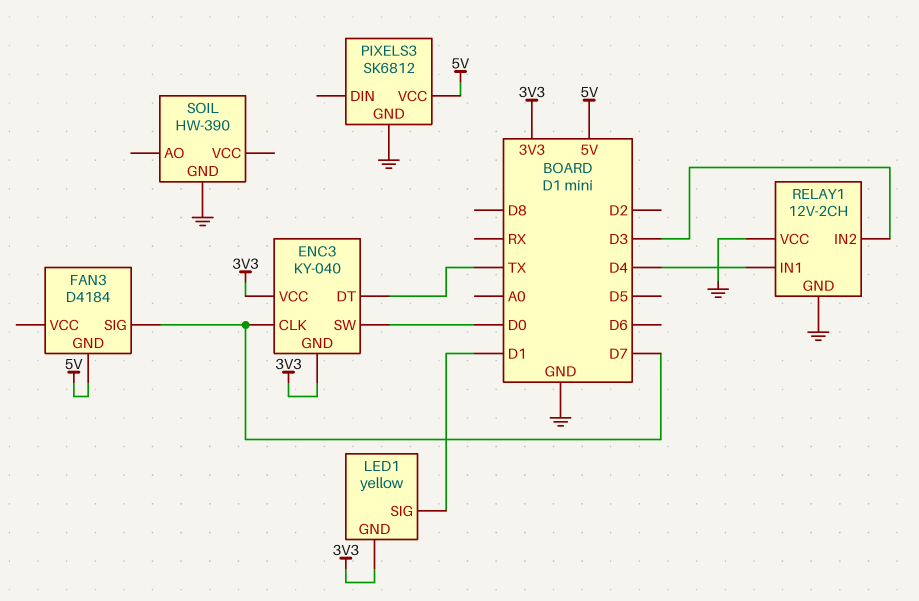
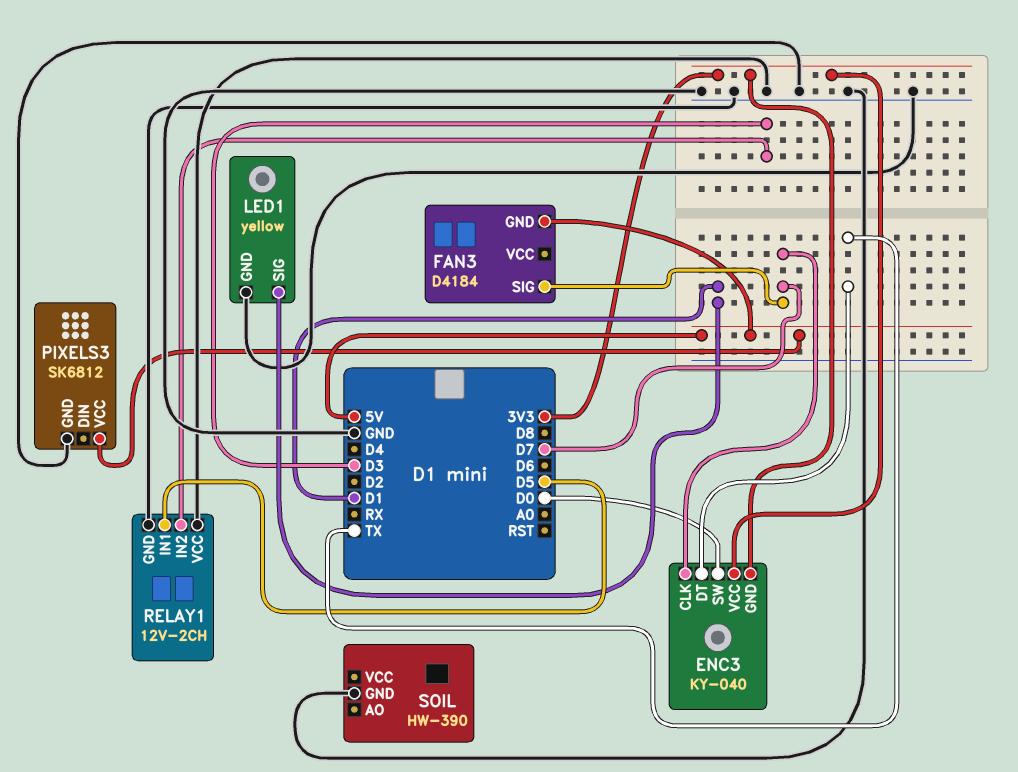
LED1 pin GND: 3V3 -> GND
RELAY1 pin IN1: D4 -> D5

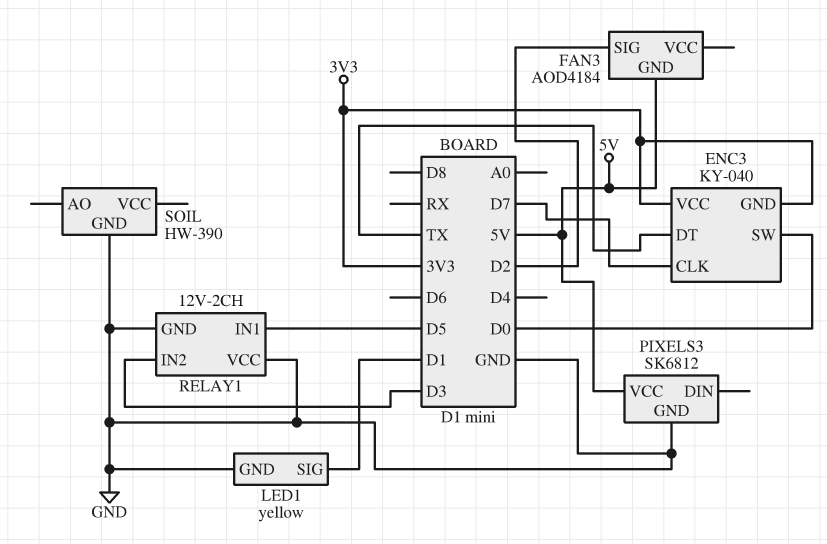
FAN3: D4184 -> AOD4184
FAN3 pin SIG: D7 -> D2

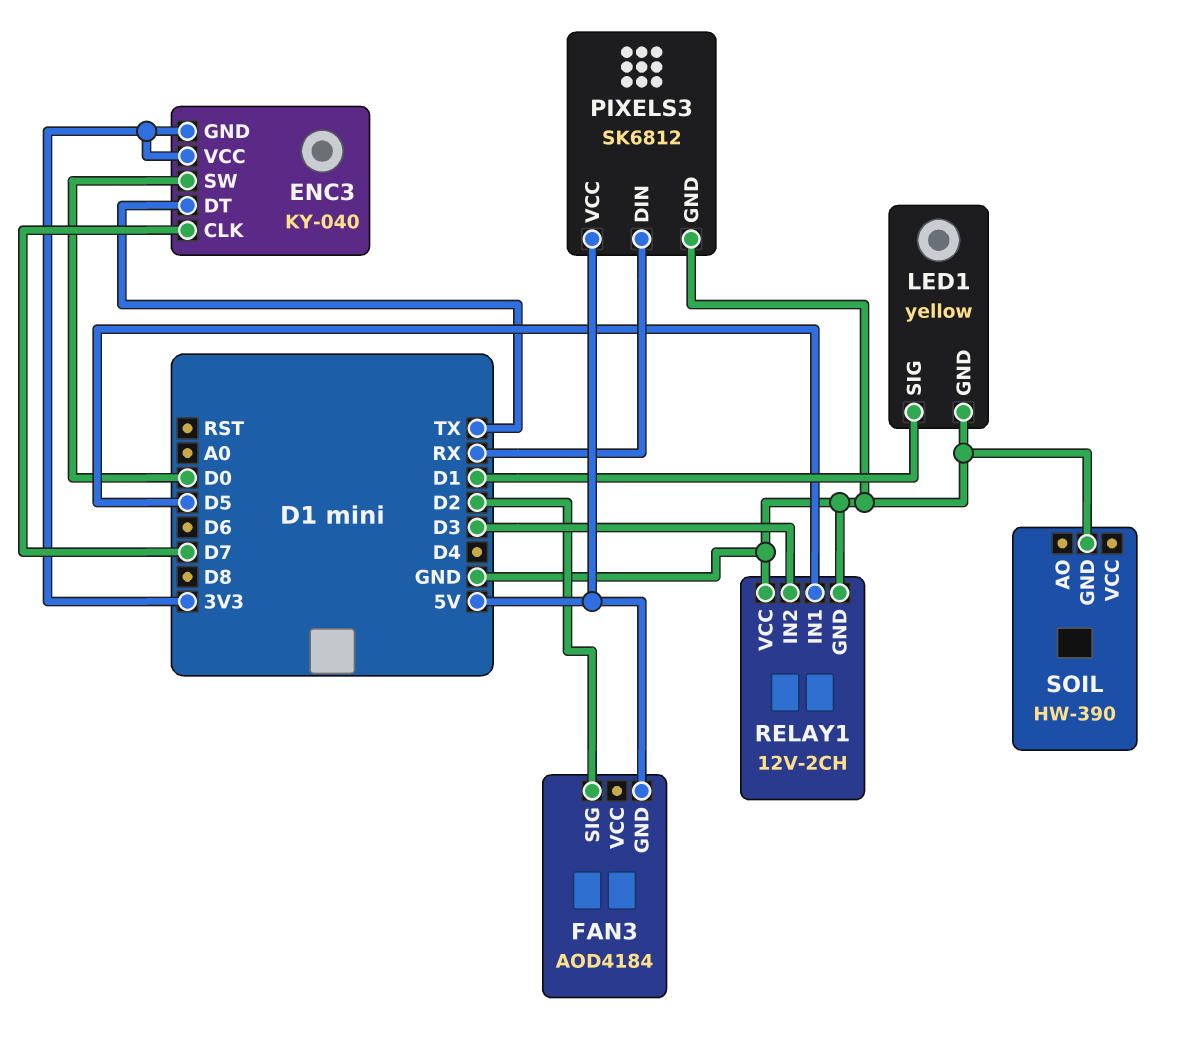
PIXELS3 pin DIN: none -> RX

